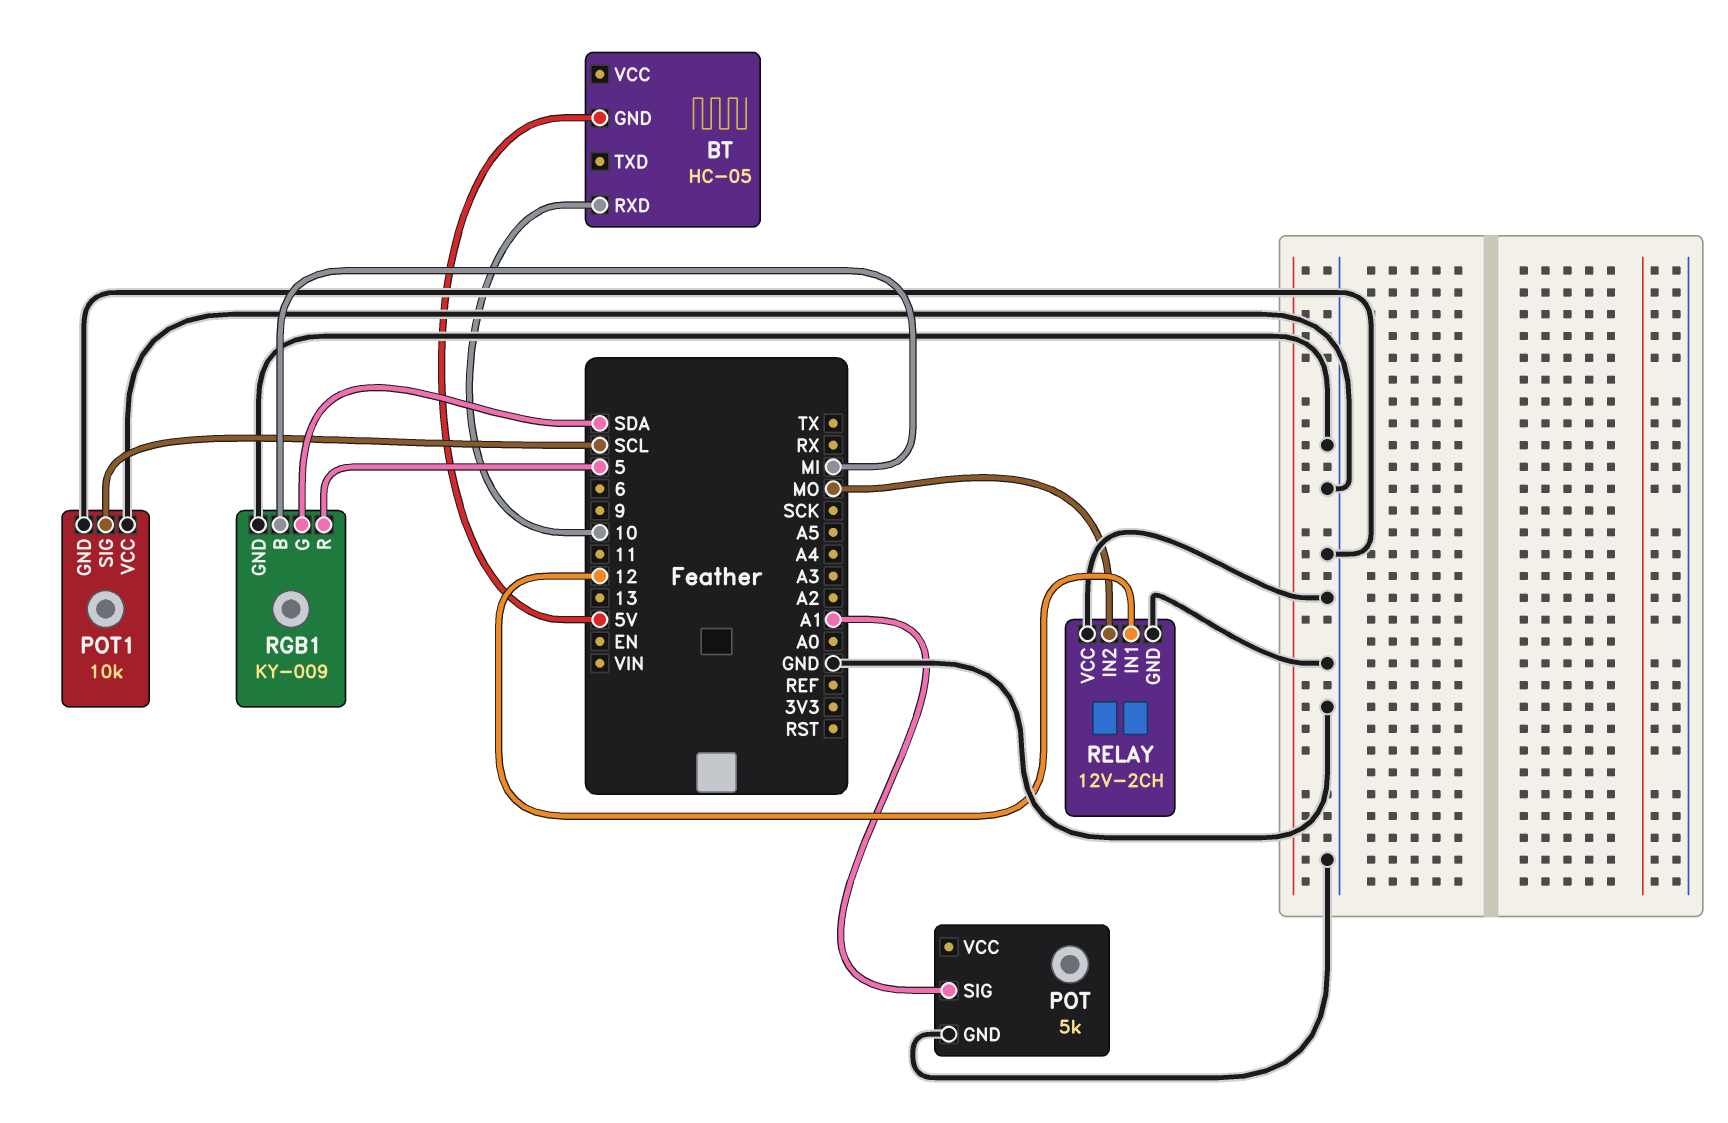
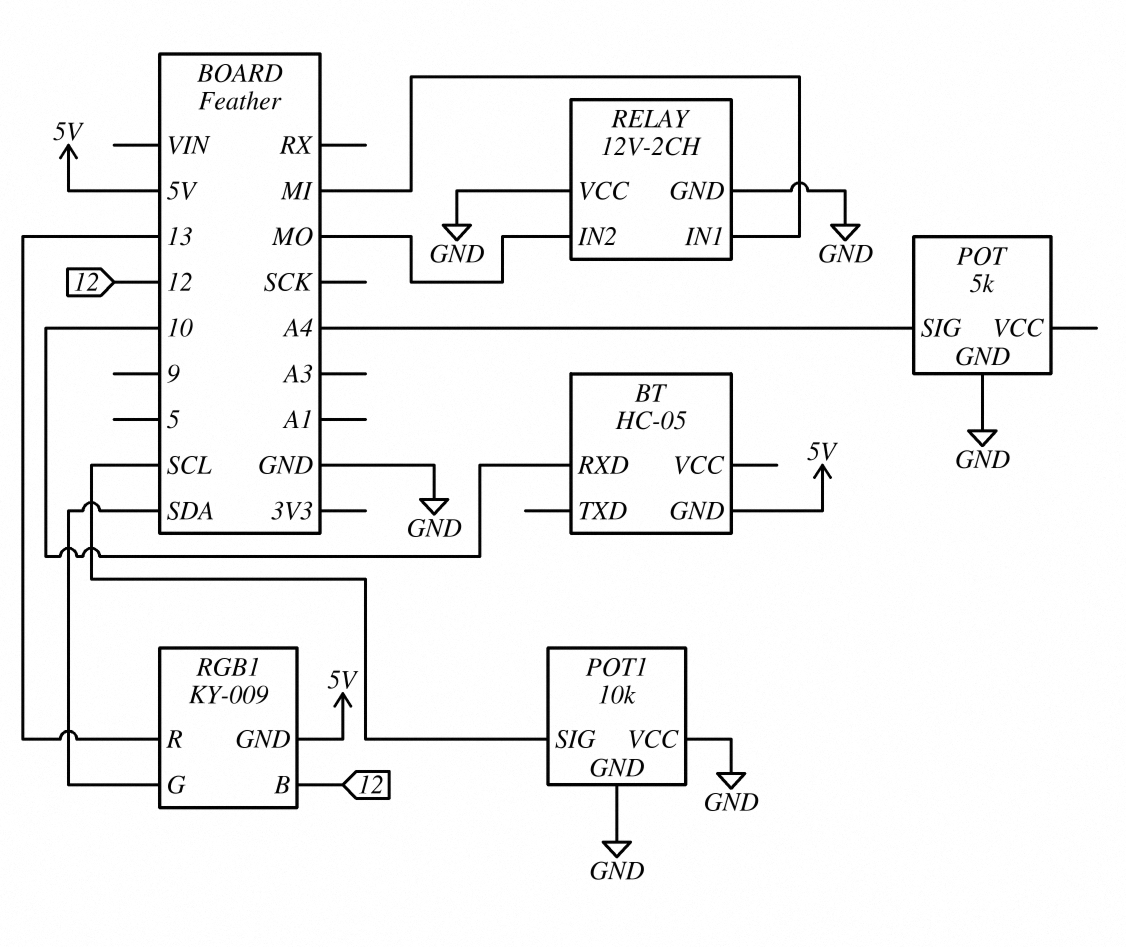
POT pin SIG: A1 -> A4
RELAY pin IN1: 12 -> MI
RGB1 pin B: MI -> 12
RGB1 pin GND: GND -> 5V
RGB1 pin R: 5 -> 13

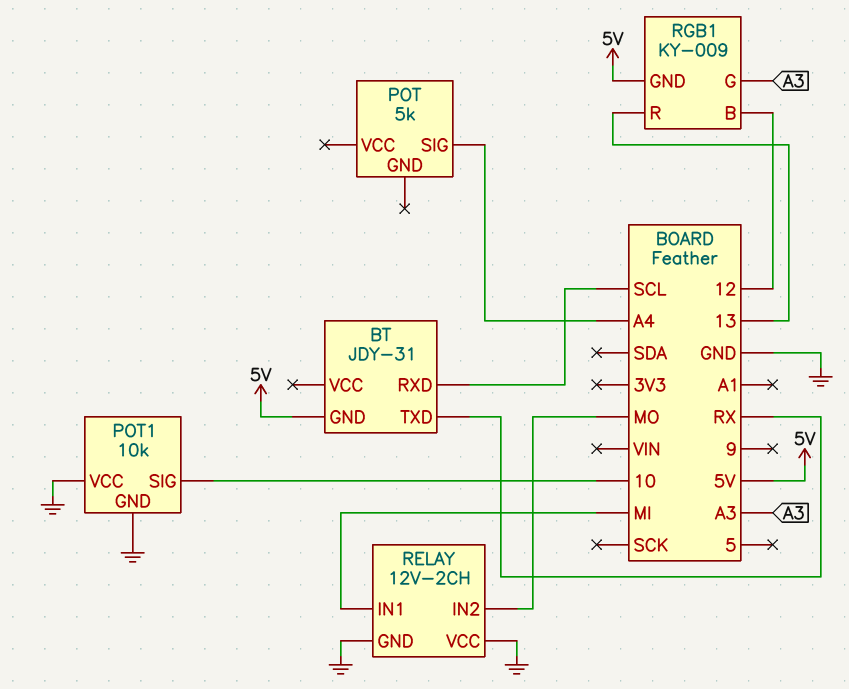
BT: HC-05 -> JDY-31
BT pin RXD: 10 -> SCL
BT pin TXD: none -> RX
POT pin GND: GND -> none
POT1 pin SIG: SCL -> 10
RGB1 pin G: SDA -> A3

